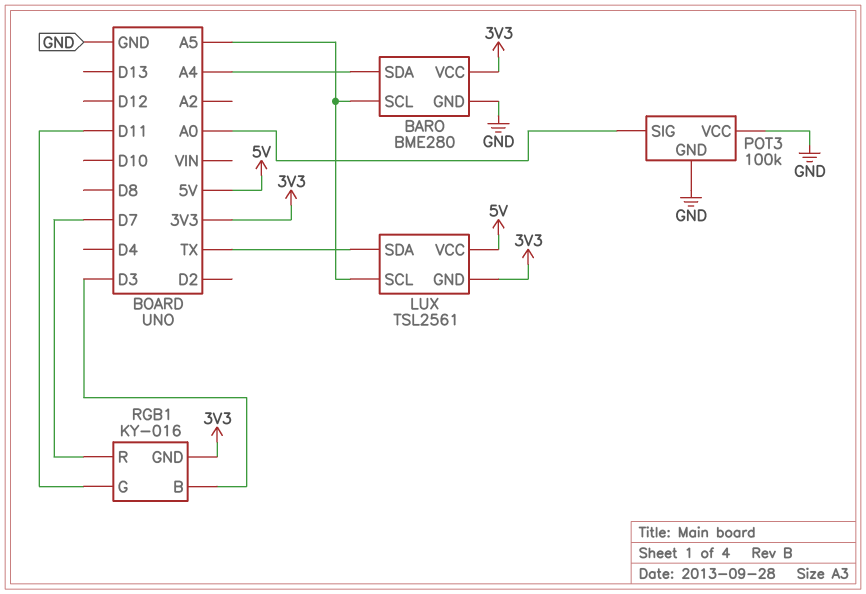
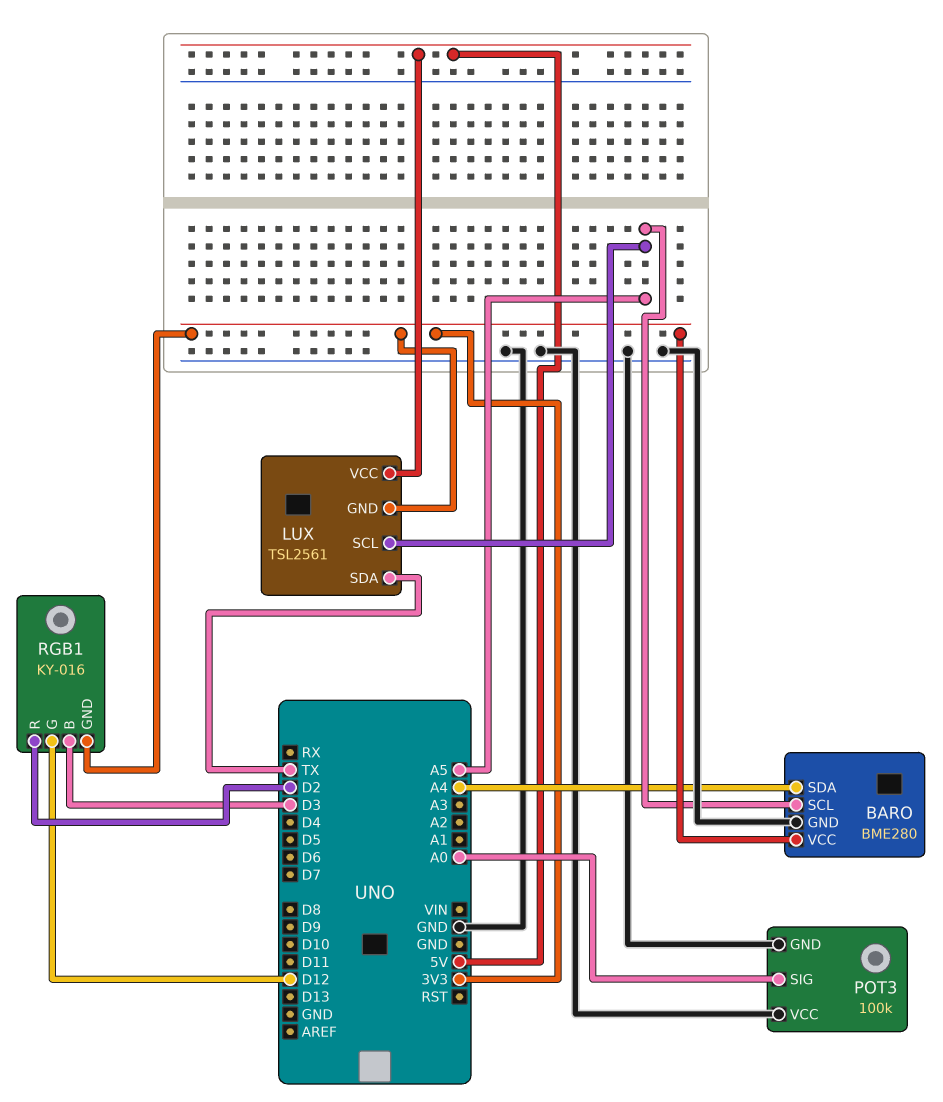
RGB1 pin G: D11 -> D12
RGB1 pin R: D7 -> D2

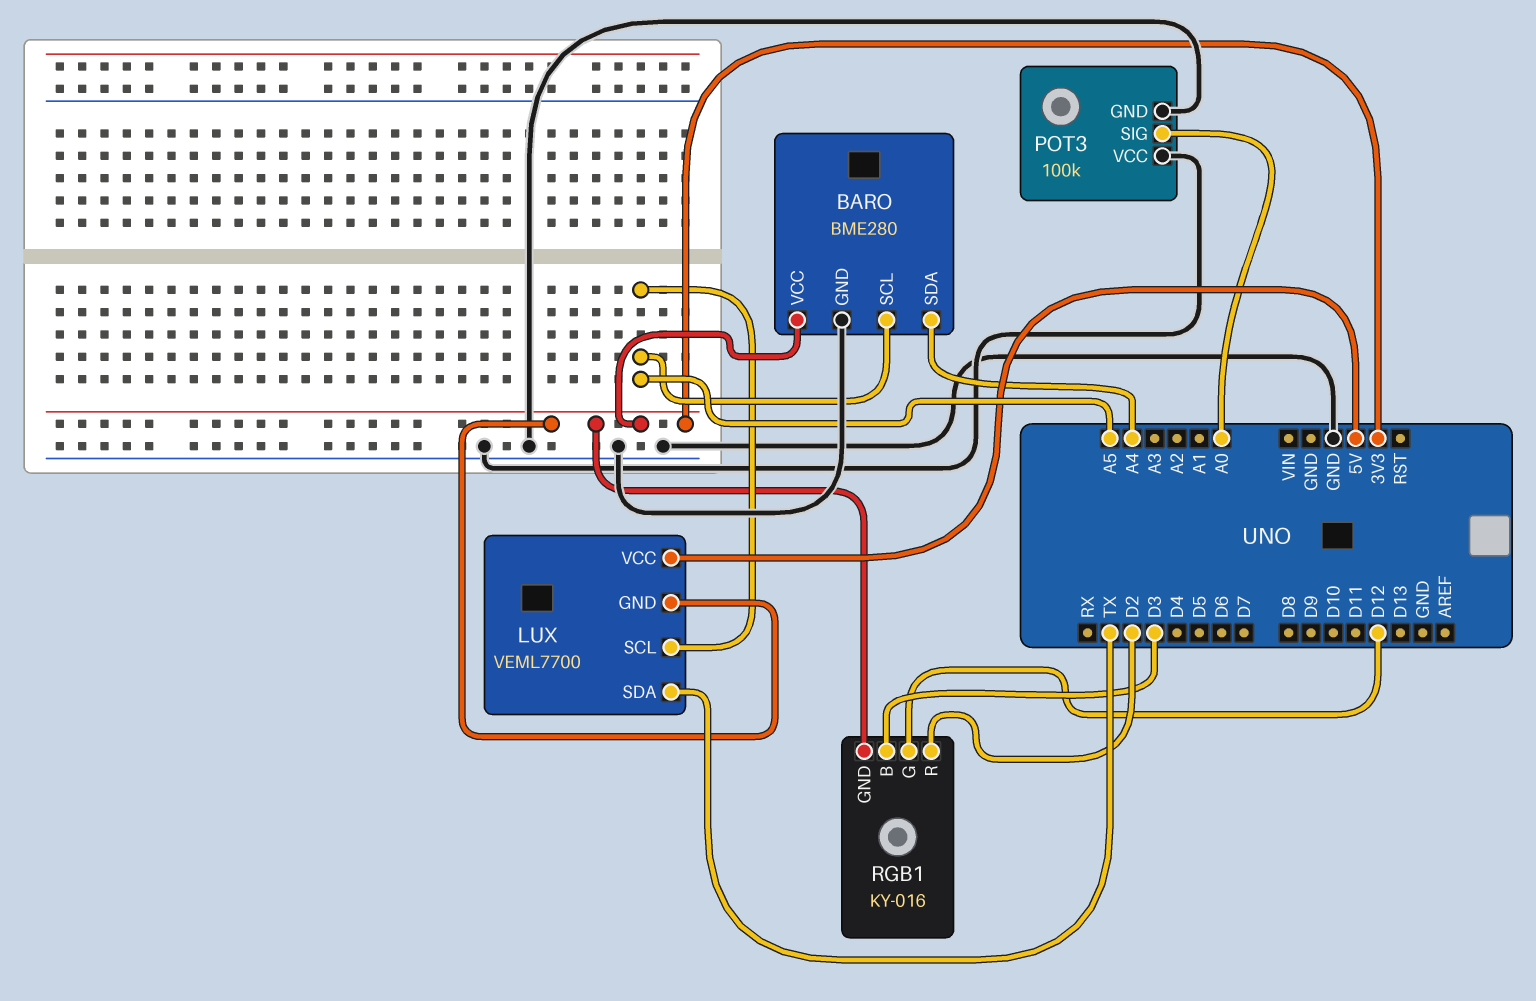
LUX: TSL2561 -> VEML7700

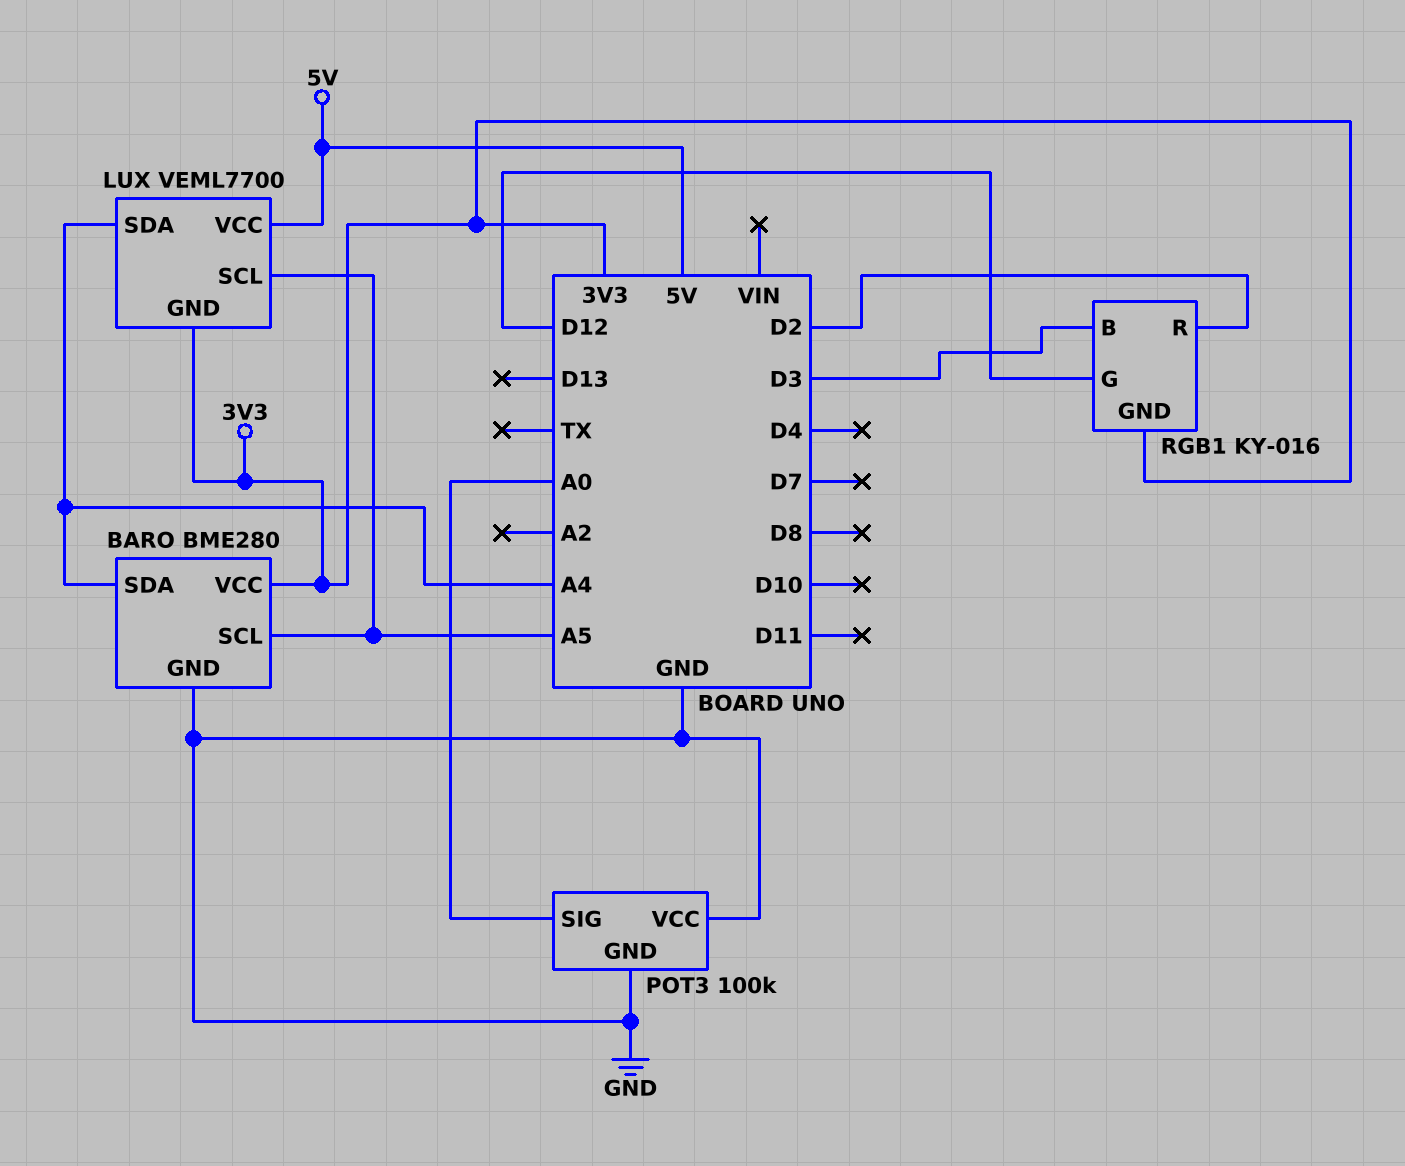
LUX pin SDA: TX -> A4

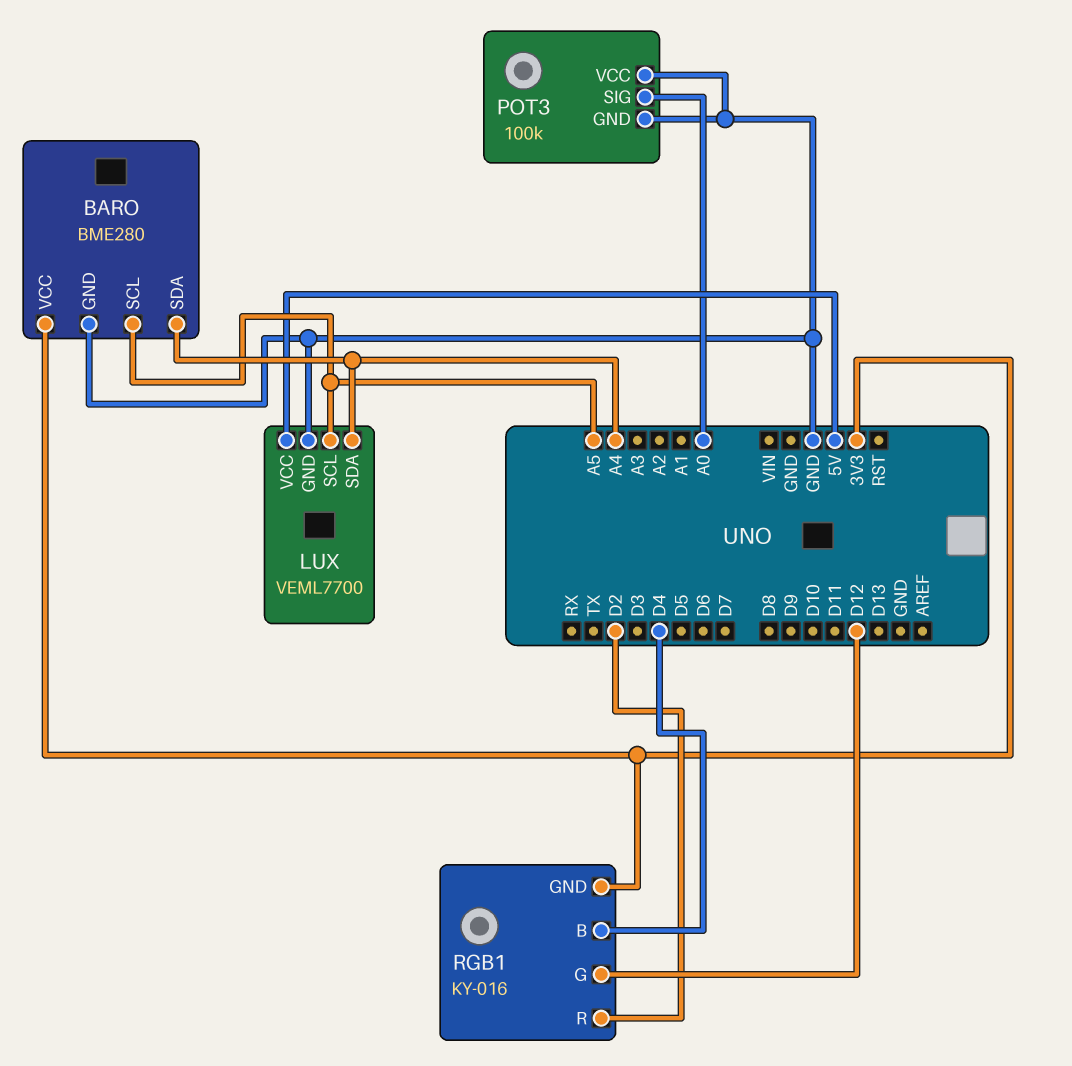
LUX pin GND: 3V3 -> GND
RGB1 pin B: D3 -> D4

